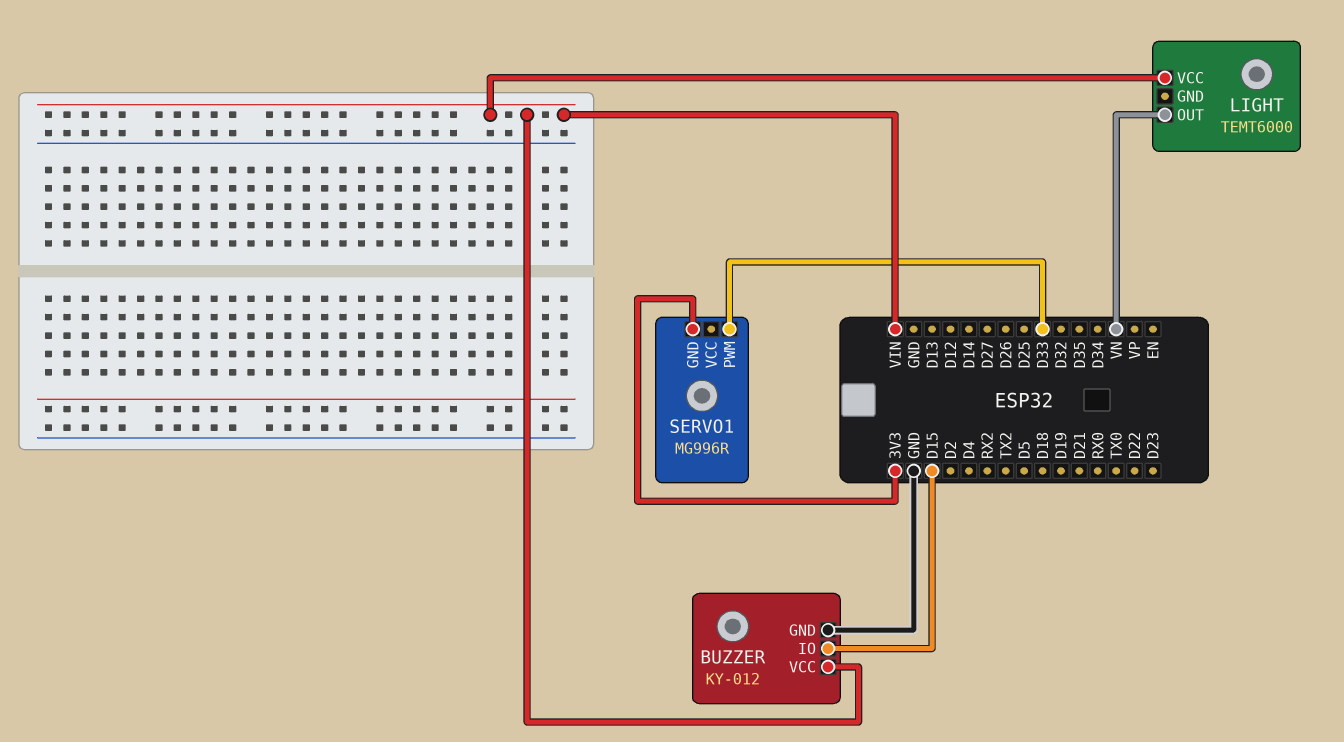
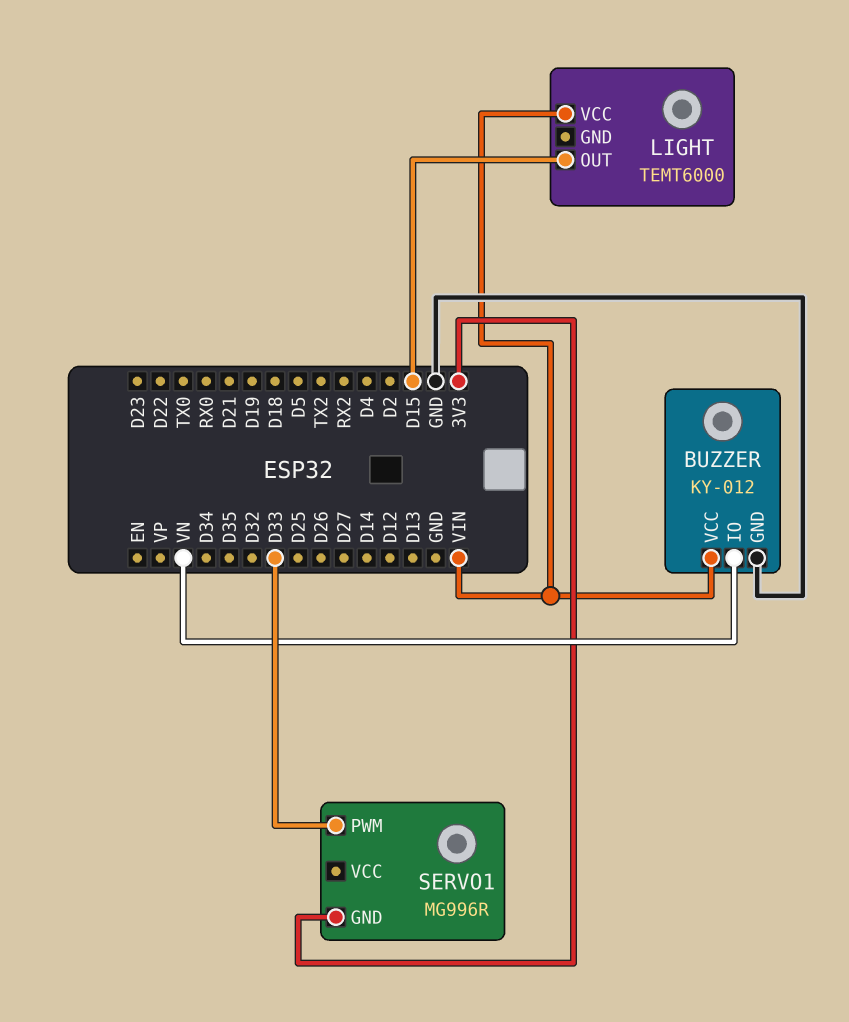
BUZZER pin IO: D15 -> VN
LIGHT pin OUT: VN -> D15

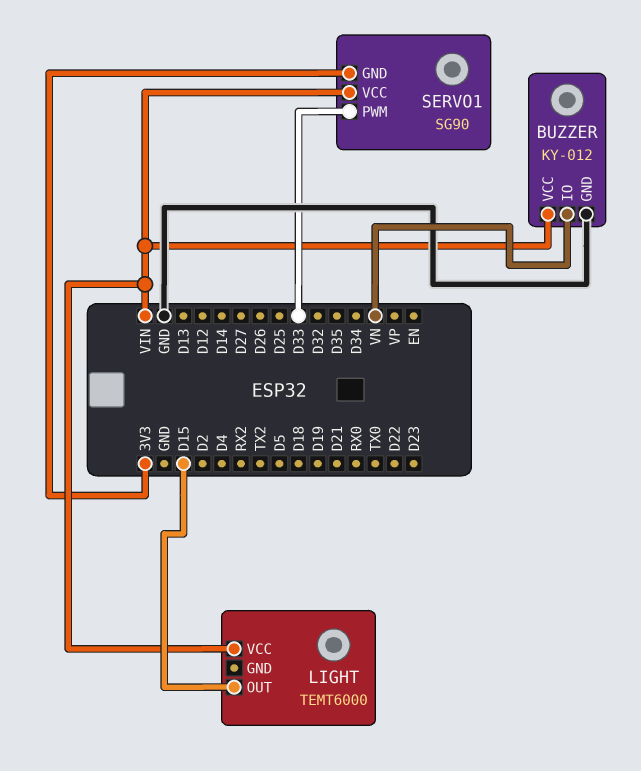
SERVO1: MG996R -> SG90
SERVO1 pin VCC: none -> VIN

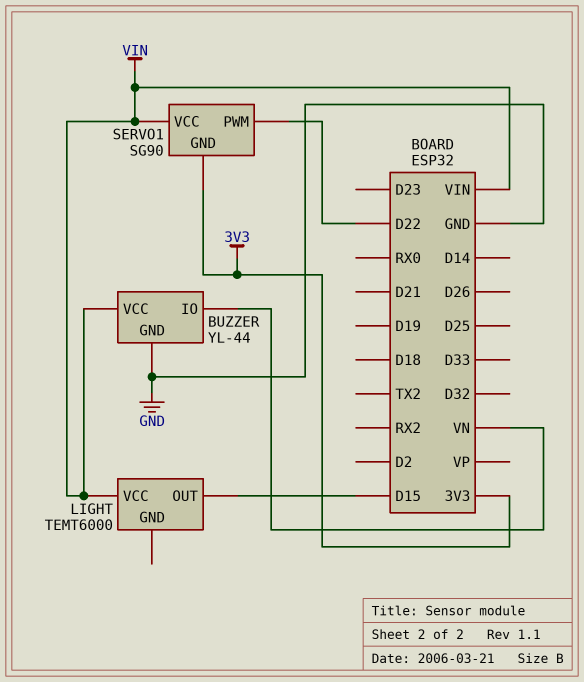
BUZZER: KY-012 -> YL-44
SERVO1 pin PWM: D33 -> D22

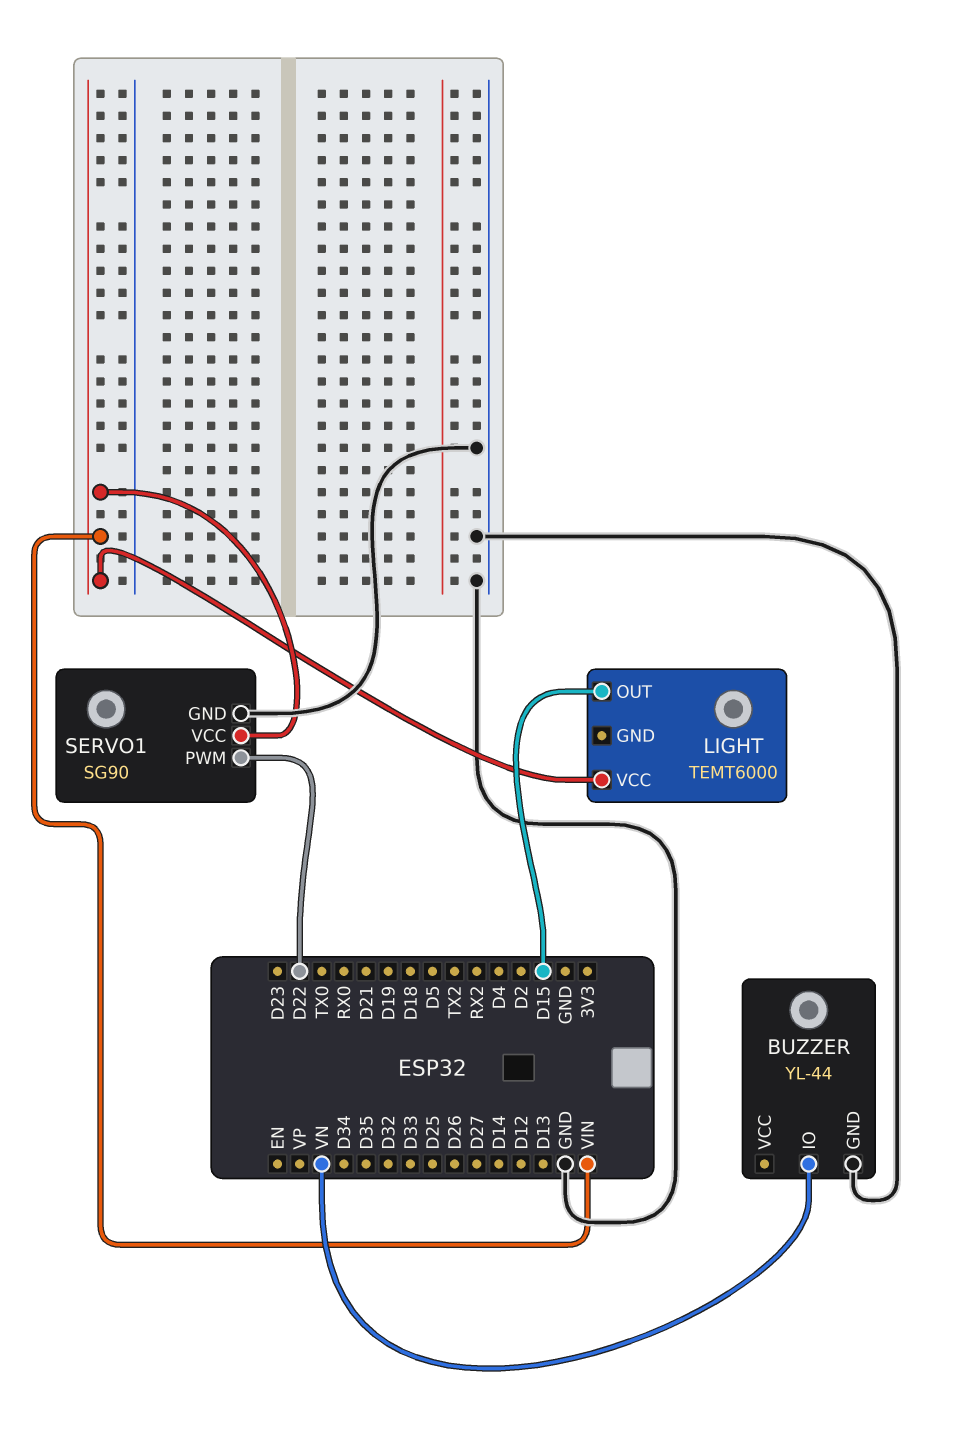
BUZZER pin VCC: VIN -> none
SERVO1 pin GND: 3V3 -> GND

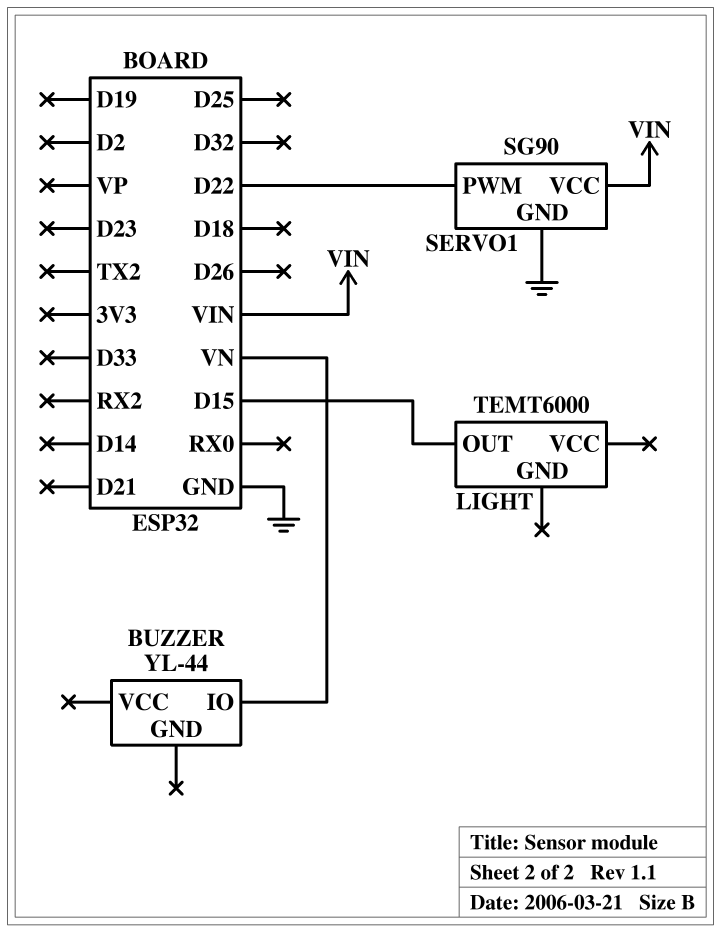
BUZZER pin GND: GND -> none
LIGHT pin VCC: VIN -> none

